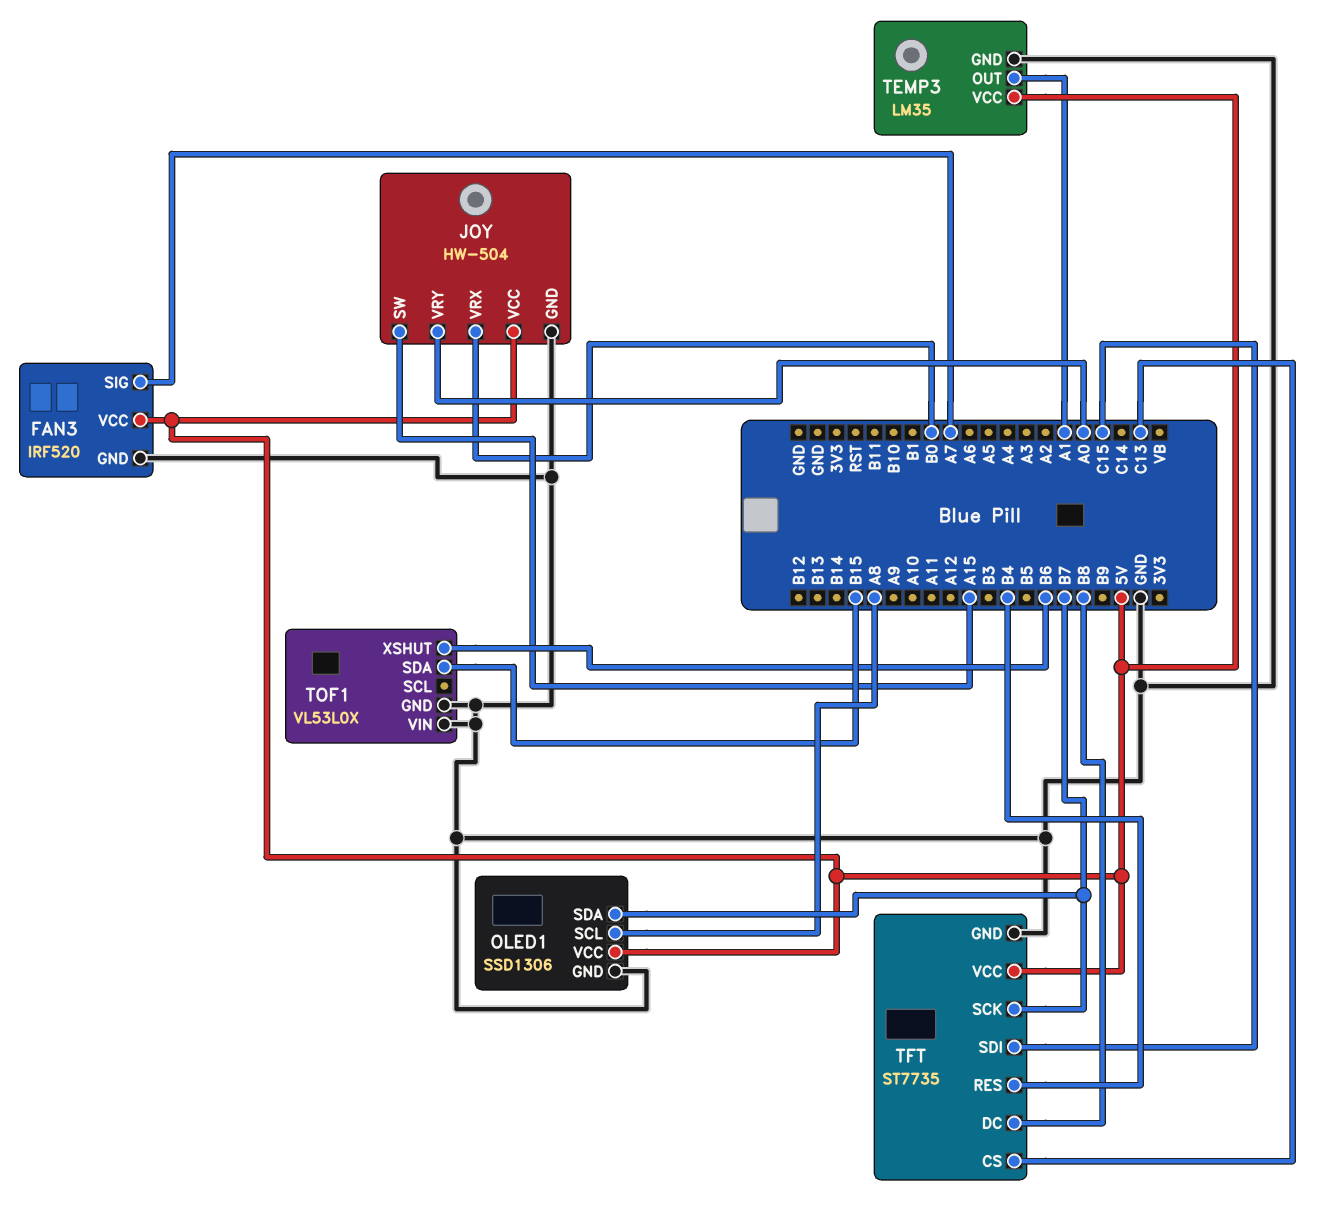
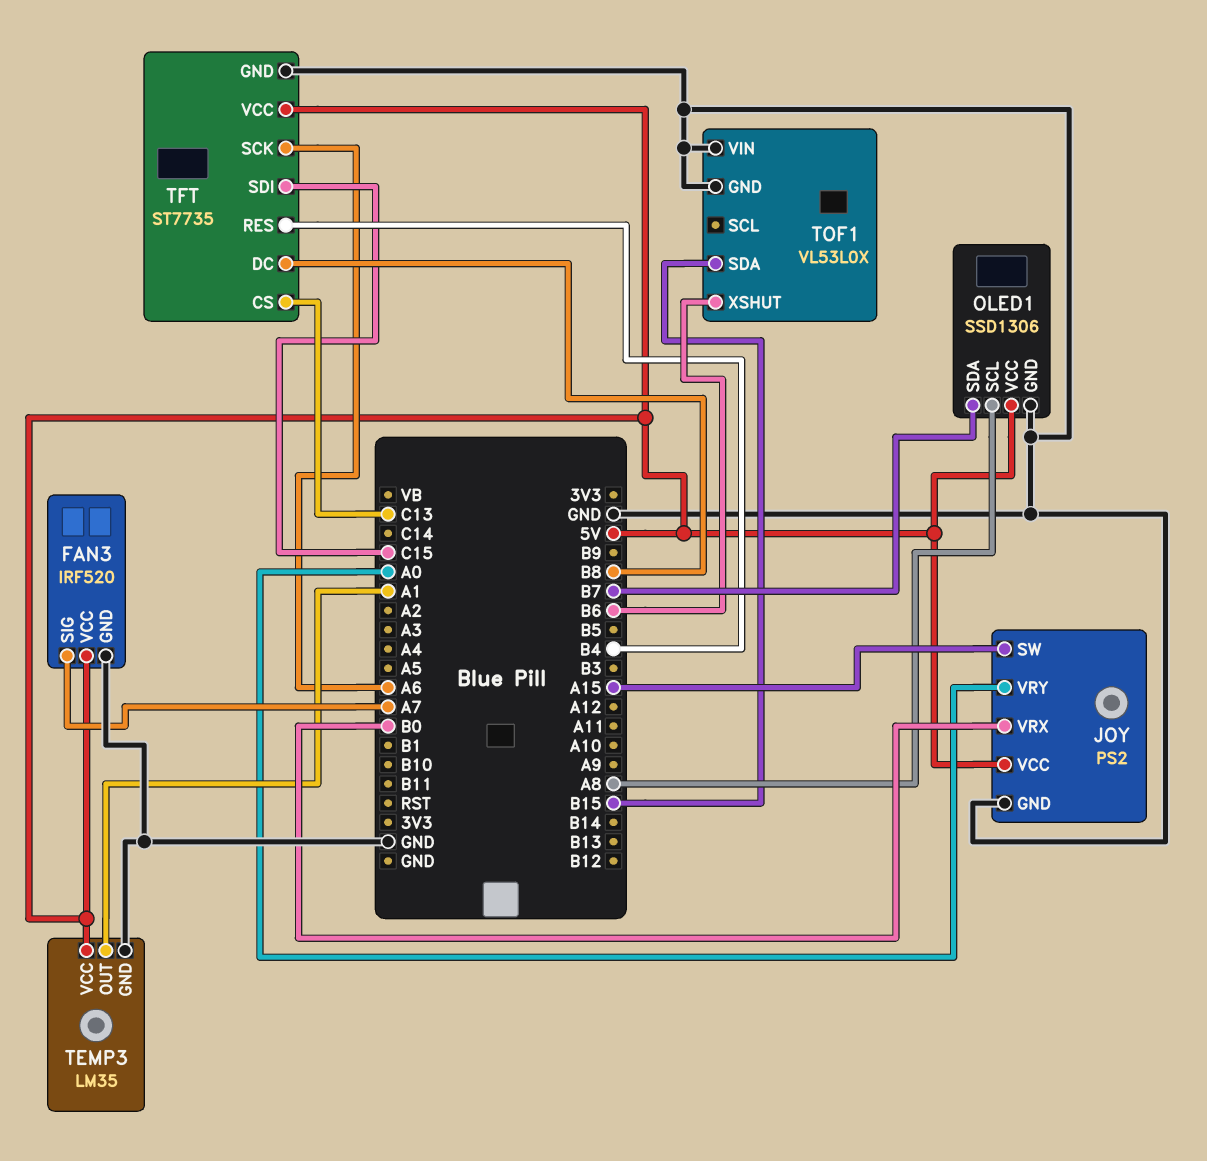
JOY: HW-504 -> PS2
TFT pin SCK: B7 -> A6

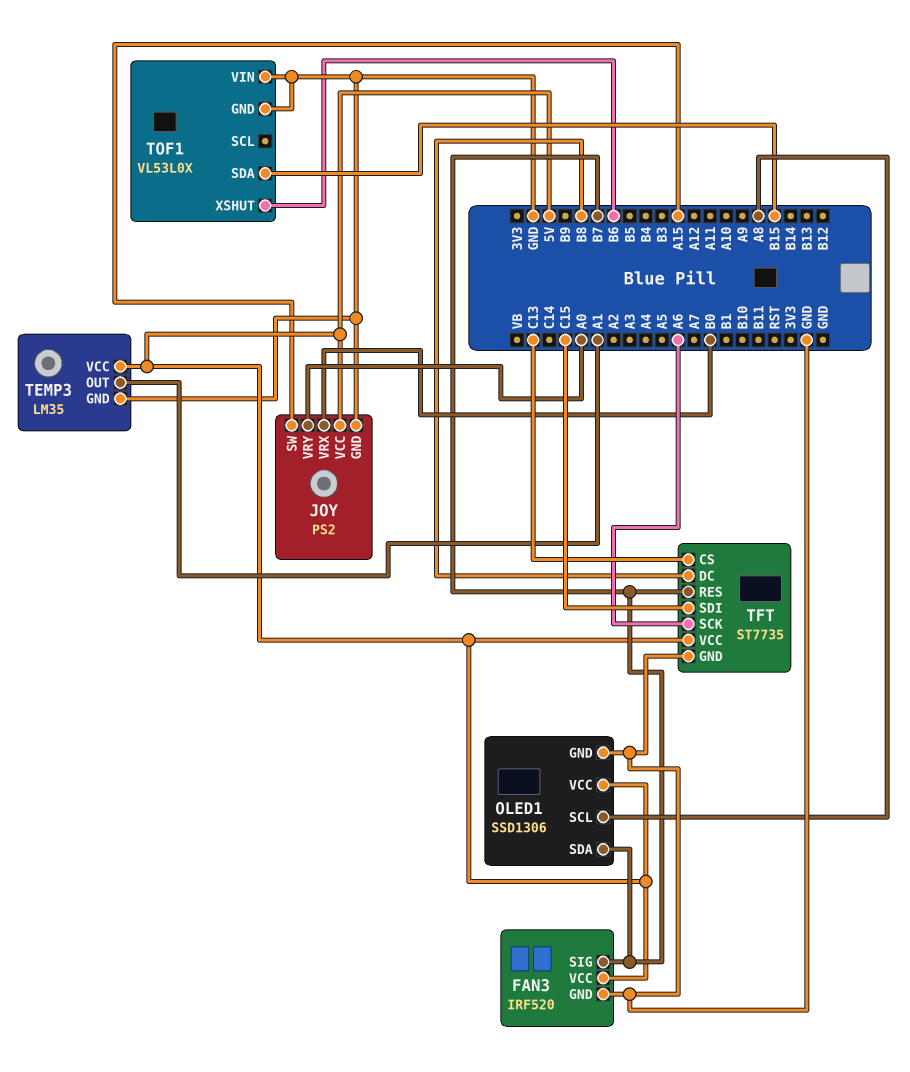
FAN3 pin SIG: A7 -> B7
TFT pin RES: B4 -> B7

